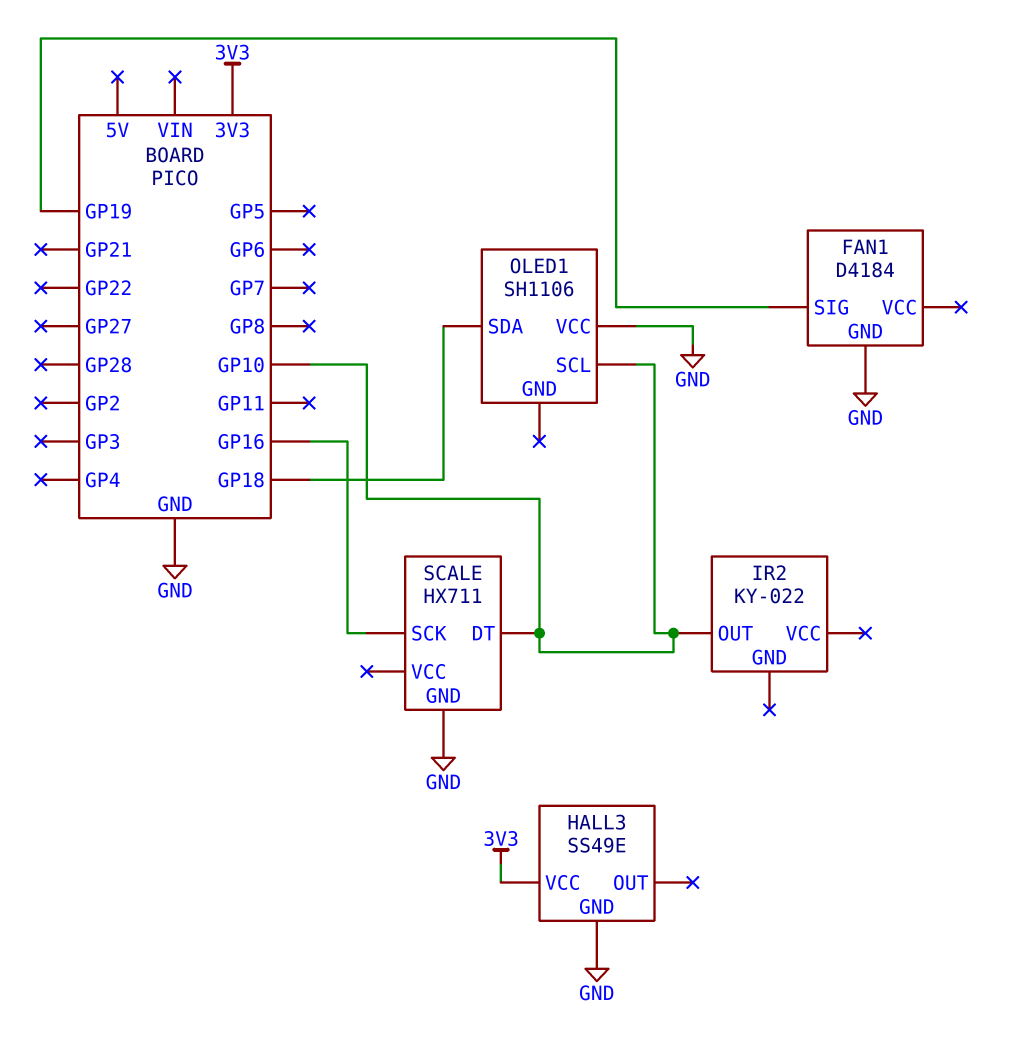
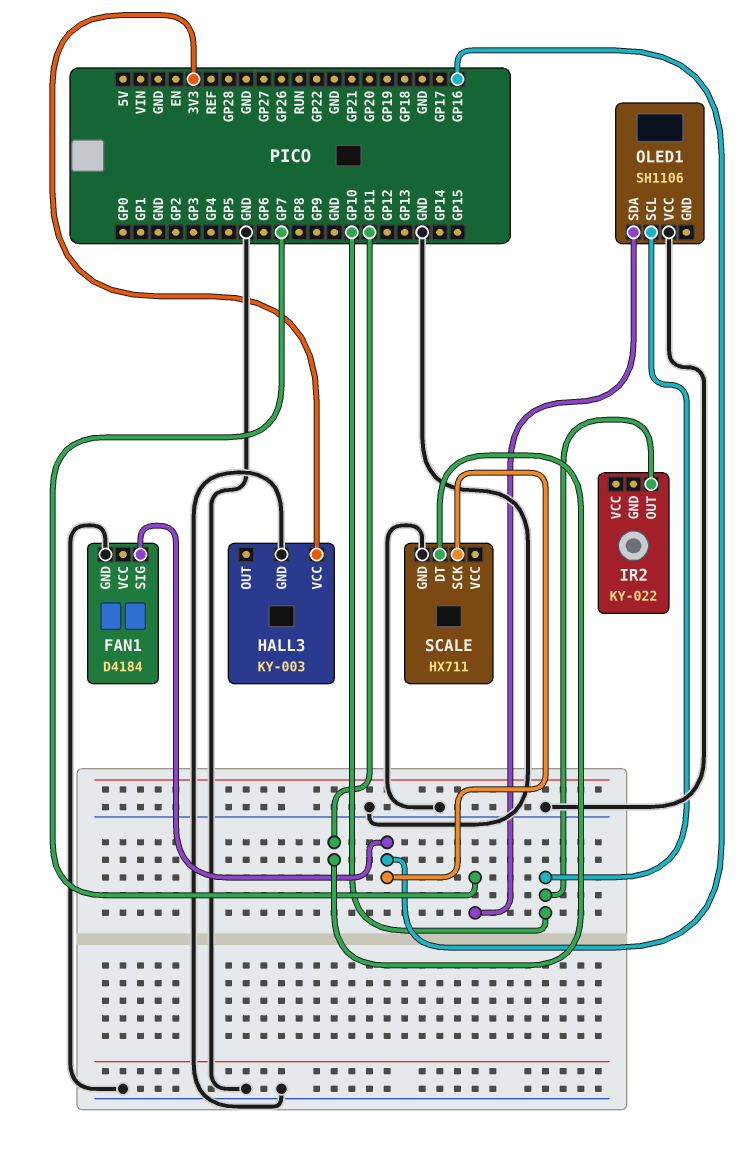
FAN1 pin SIG: GP19 -> GP16
HALL3: SS49E -> KY-003
OLED1 pin SDA: GP18 -> GP7
SCALE pin DT: GP10 -> GP11

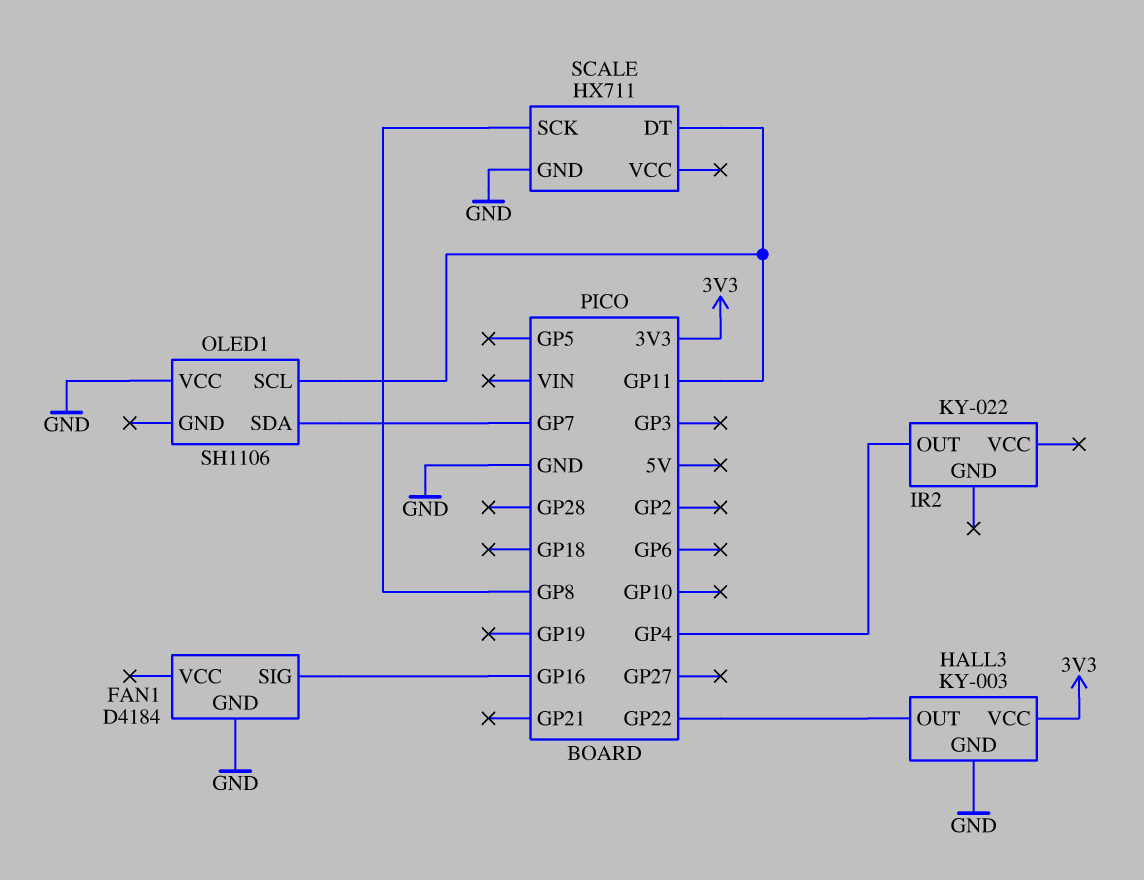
HALL3 pin OUT: none -> GP22
IR2 pin OUT: GP10 -> GP4
OLED1 pin SCL: GP10 -> GP11
SCALE pin SCK: GP16 -> GP8

